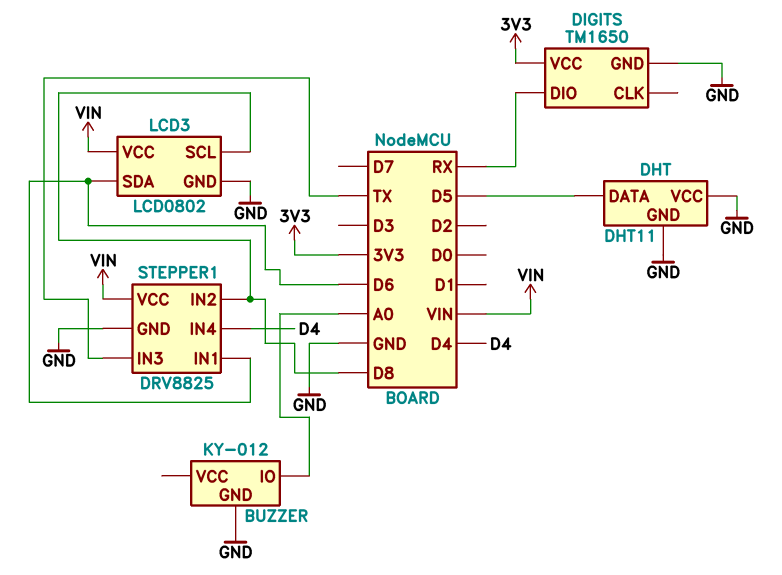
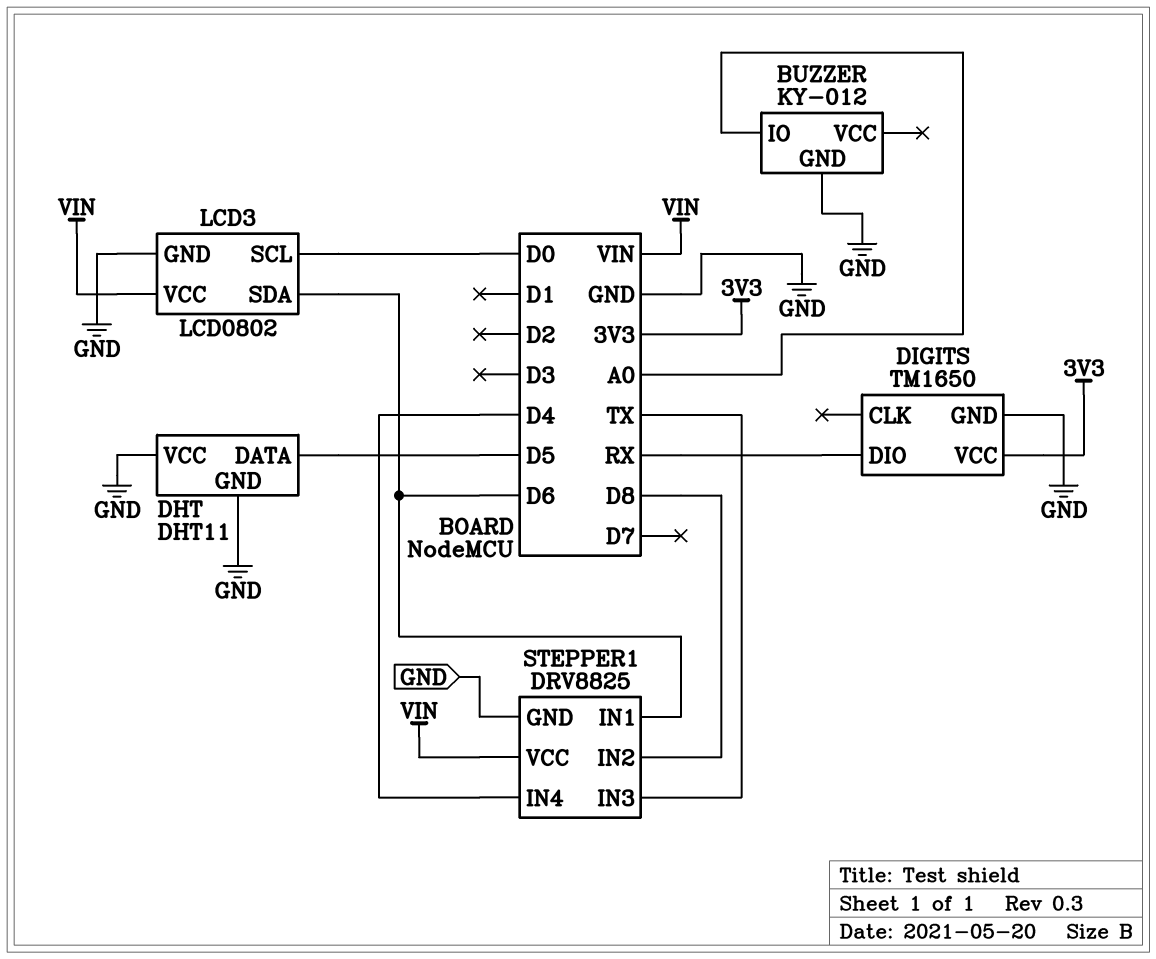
LCD3 pin SCL: D8 -> D0

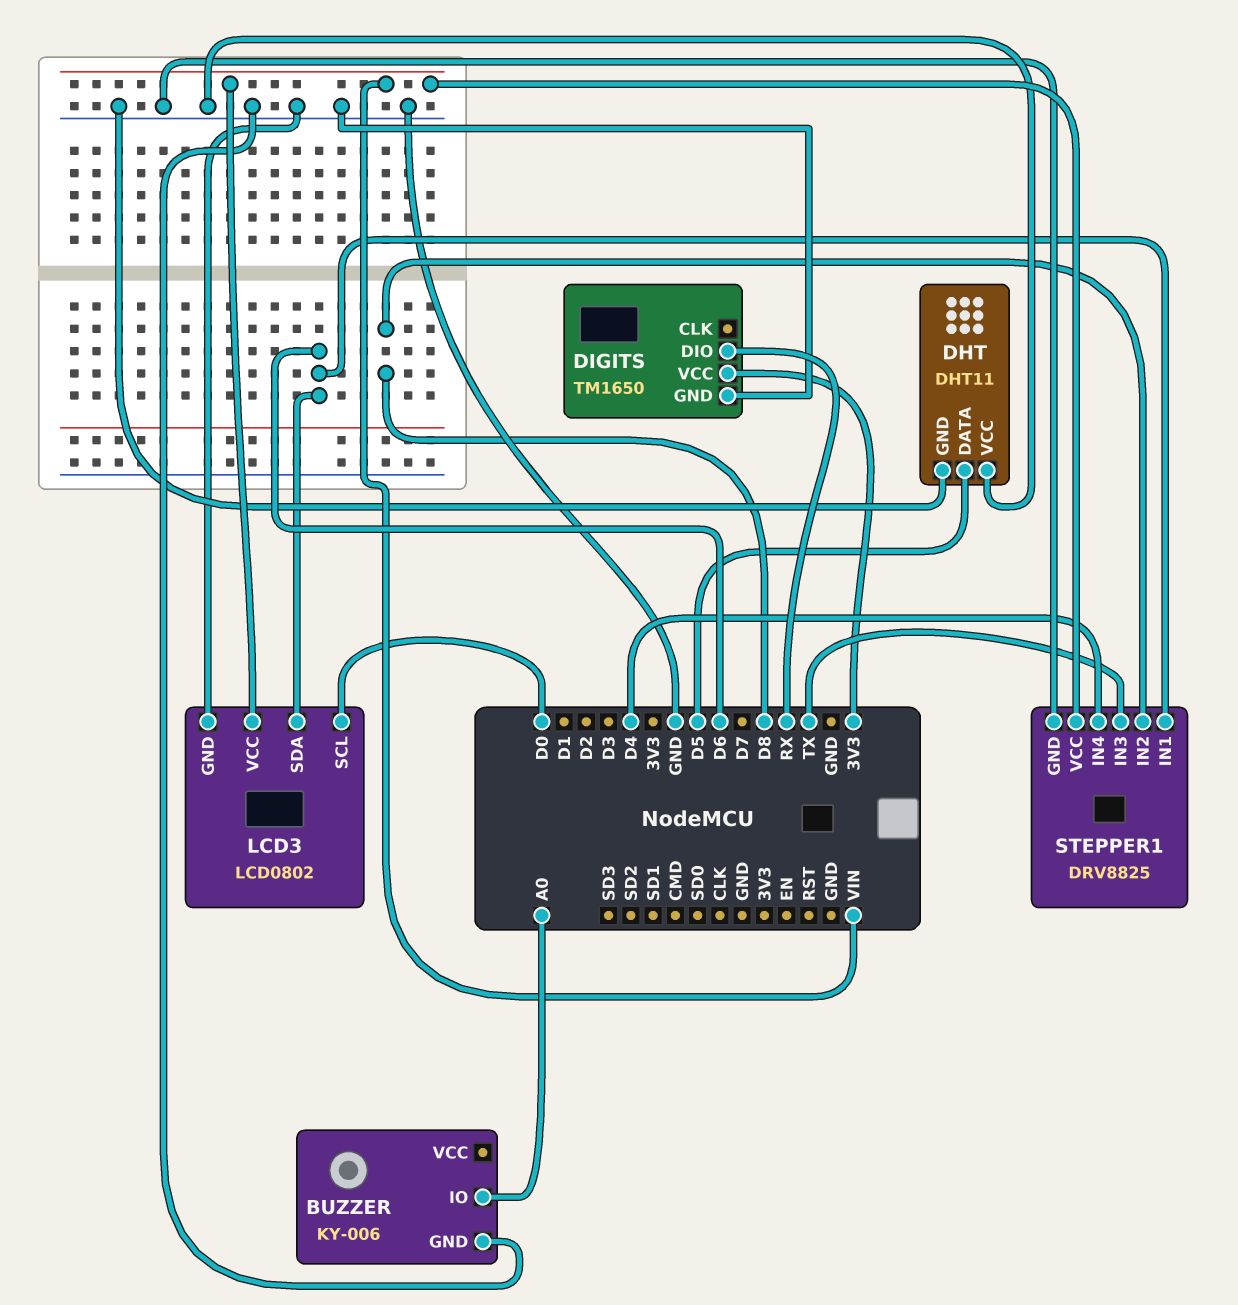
BUZZER: KY-012 -> KY-006

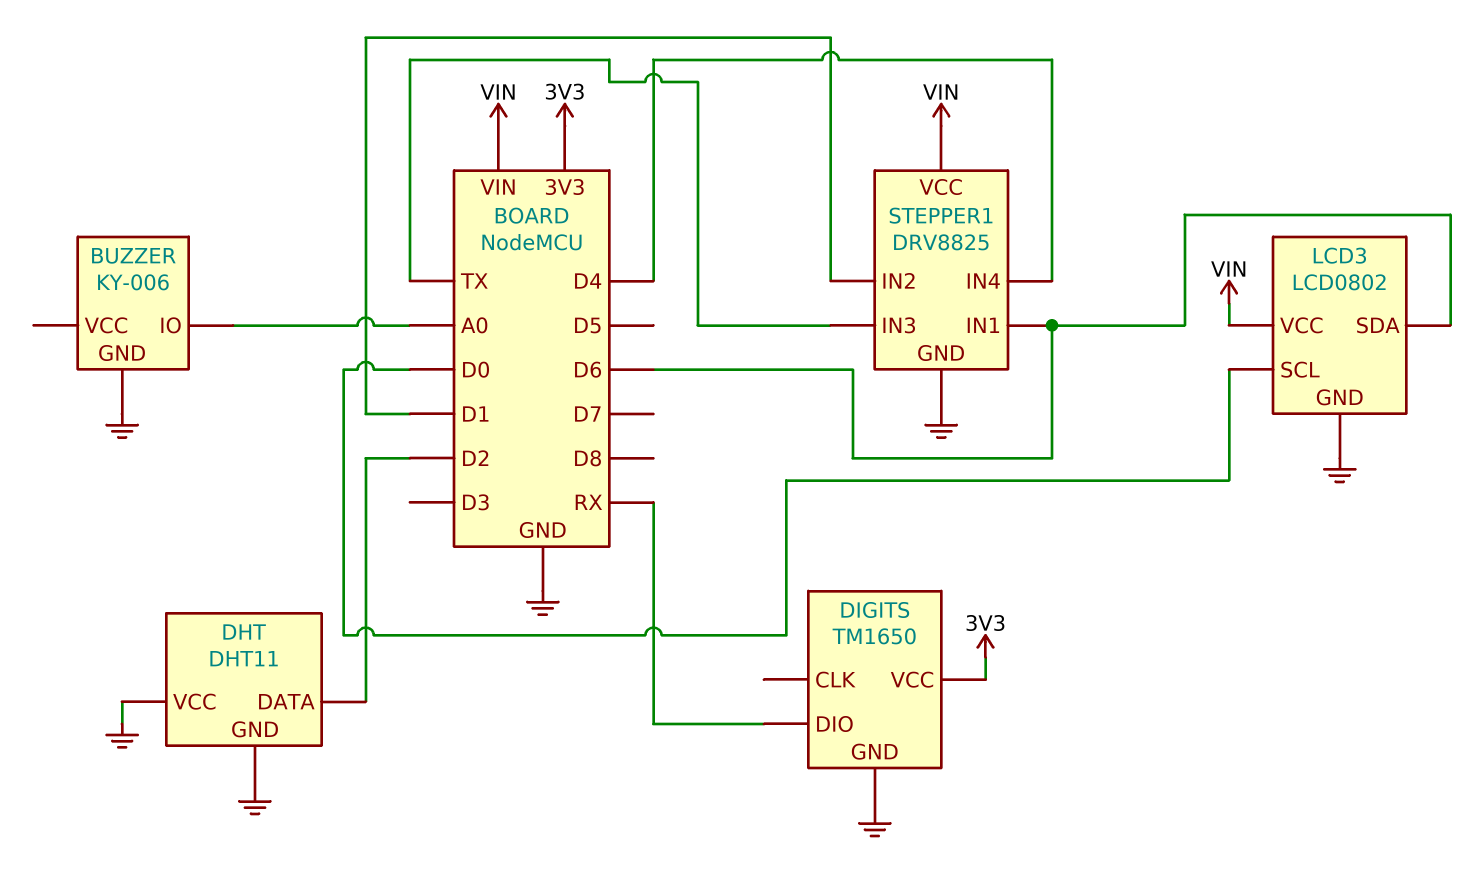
DHT pin DATA: D5 -> D2
STEPPER1 pin IN2: D8 -> D1

